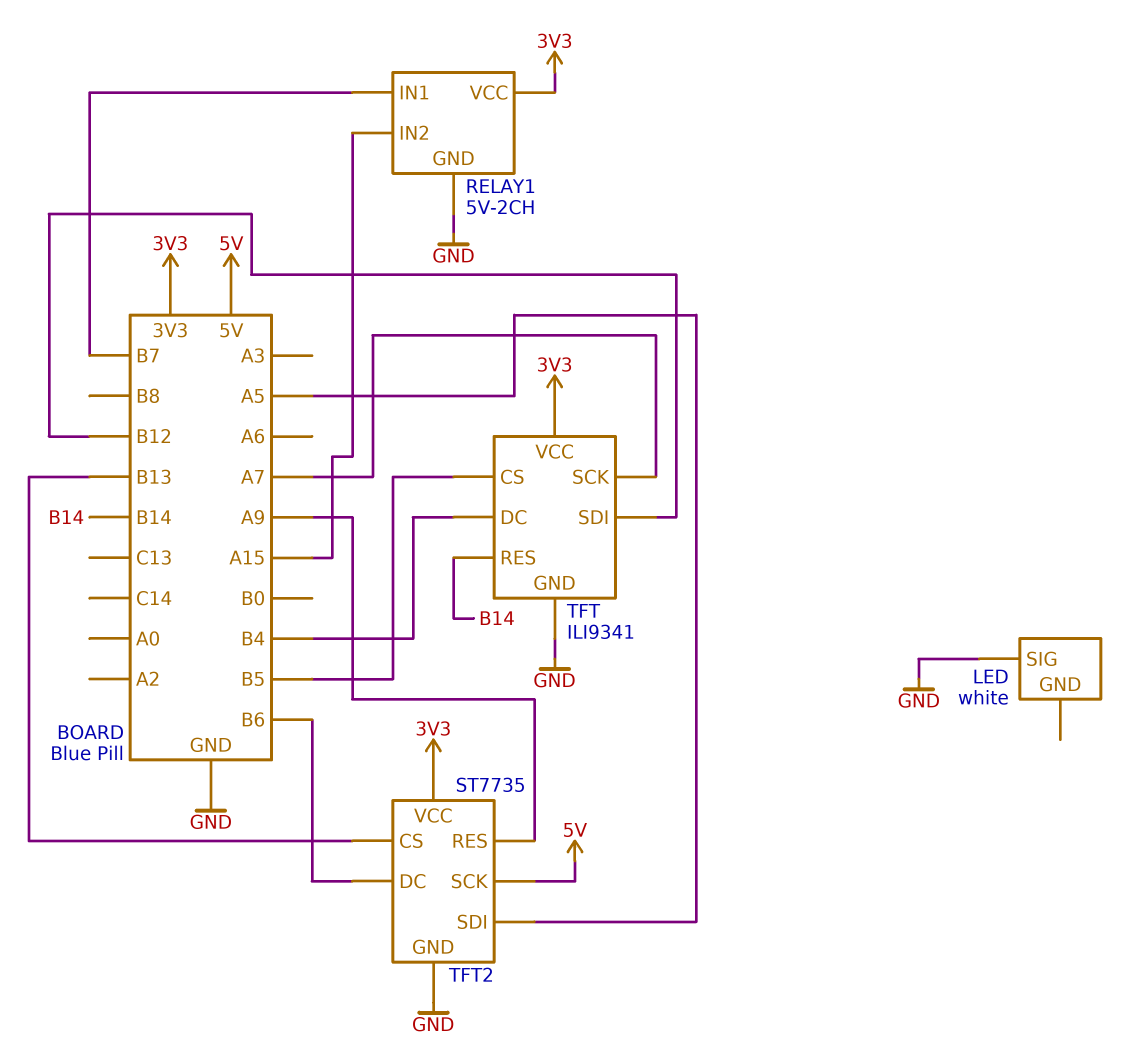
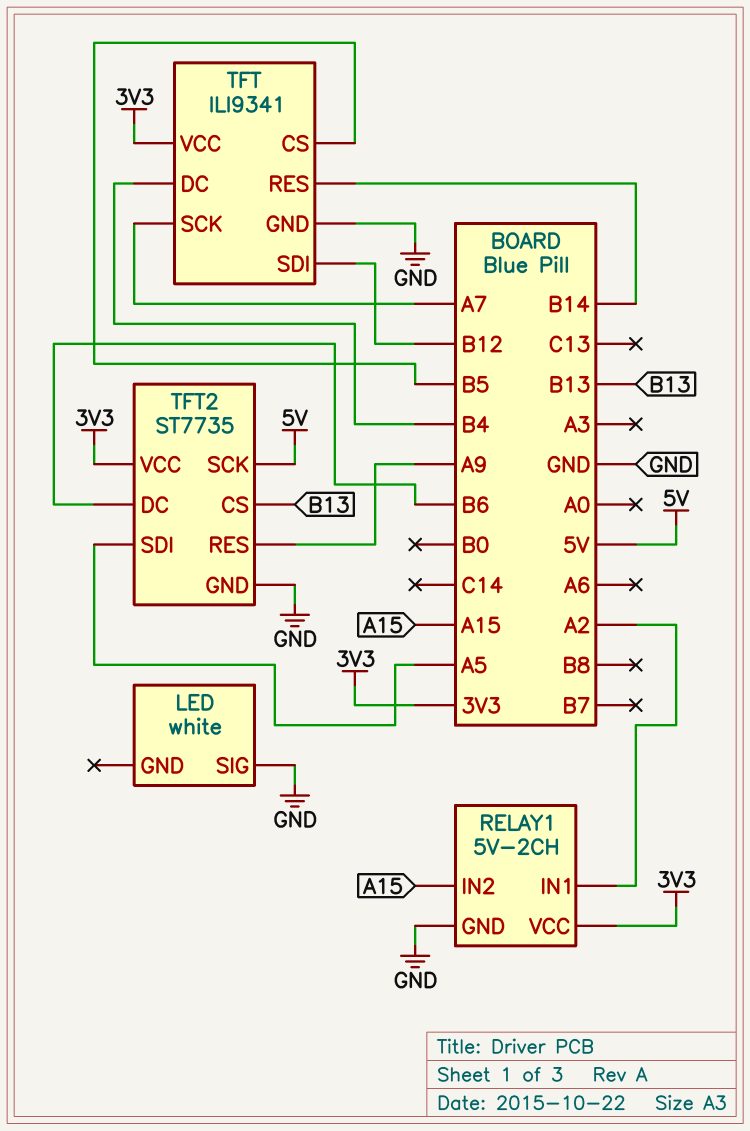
RELAY1 pin IN1: B7 -> A2

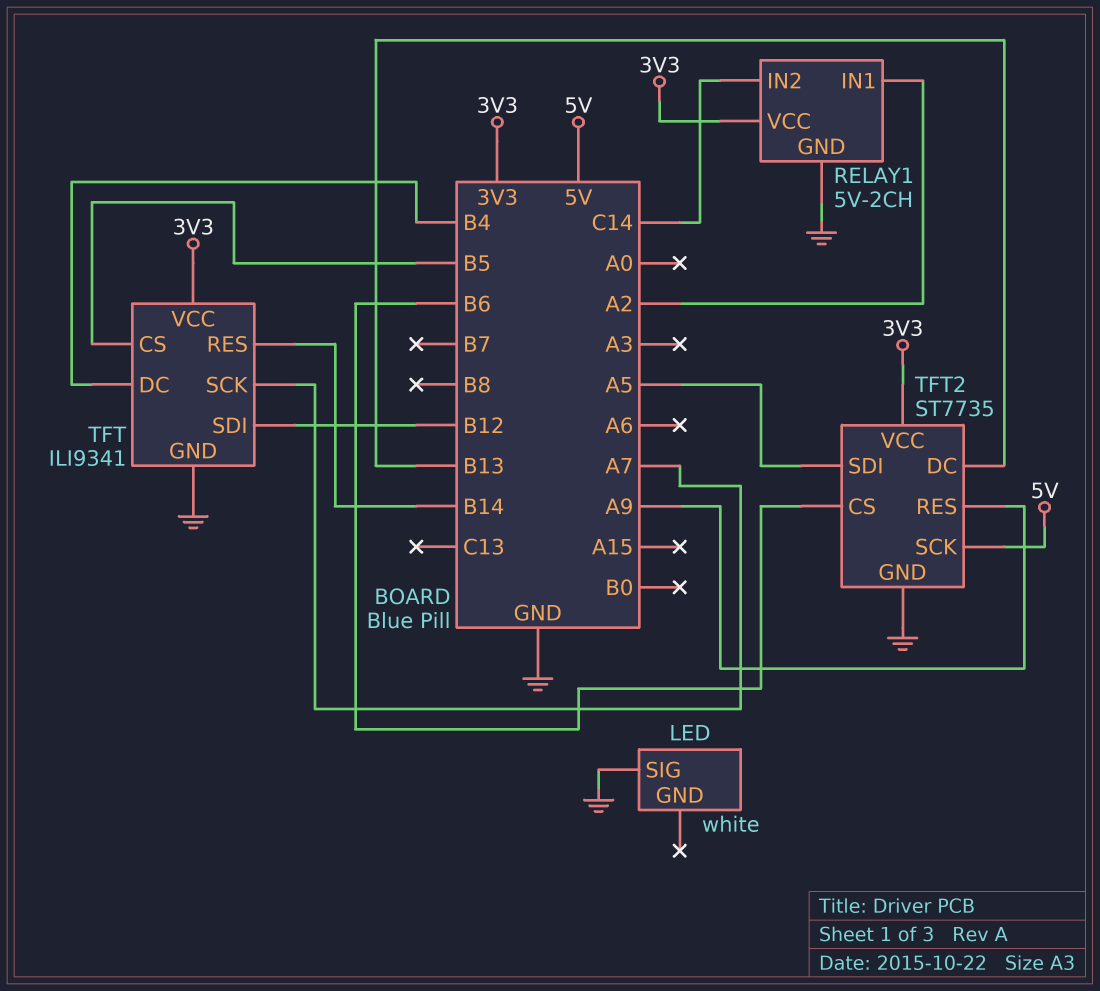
RELAY1 pin IN2: A15 -> C14
TFT2 pin CS: B13 -> B6
TFT2 pin DC: B6 -> B13

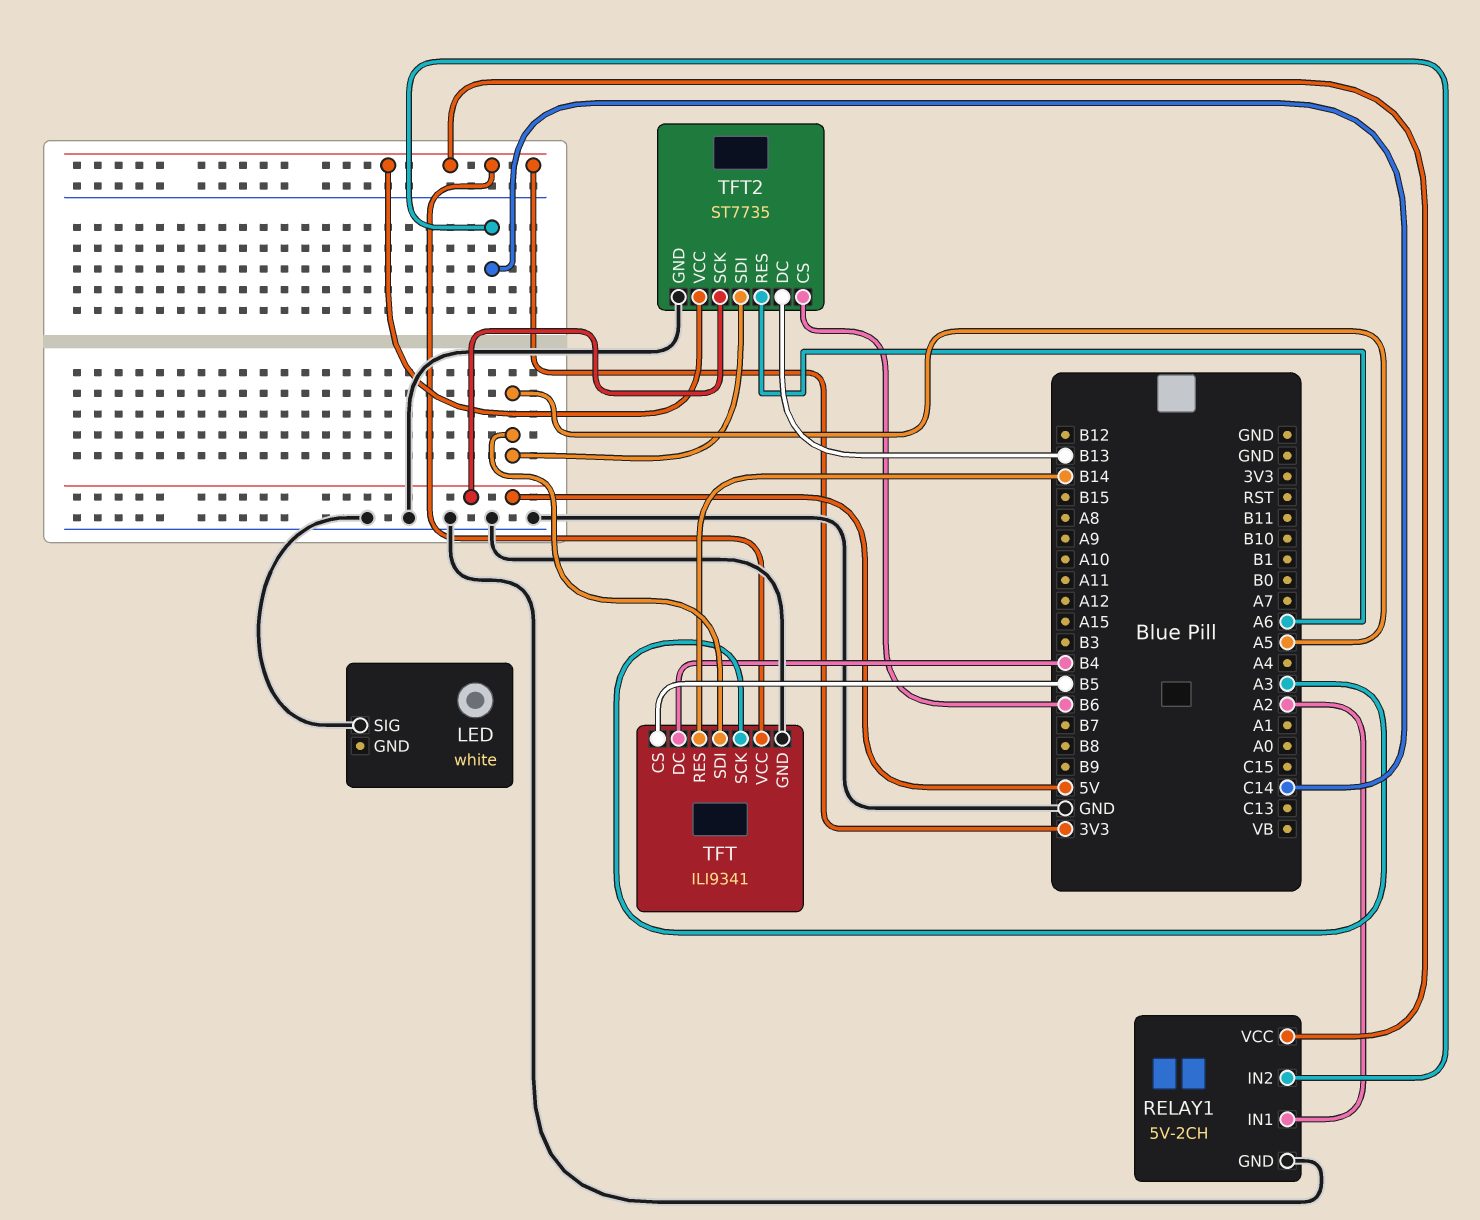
TFT pin SCK: A7 -> A3
TFT pin SDI: B12 -> A5
TFT2 pin RES: A9 -> A6

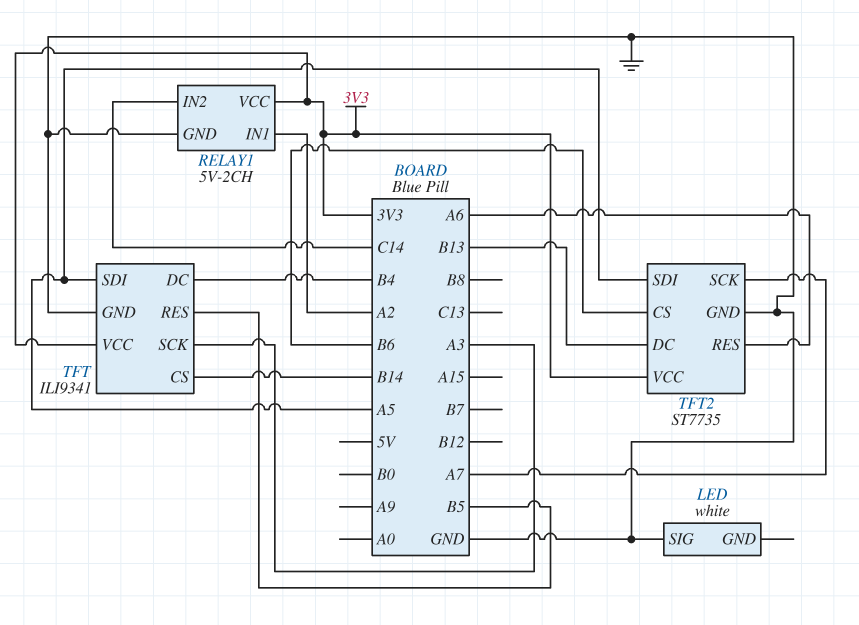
TFT pin CS: B5 -> B14
TFT pin RES: B14 -> B5
TFT2 pin SCK: 5V -> A7

